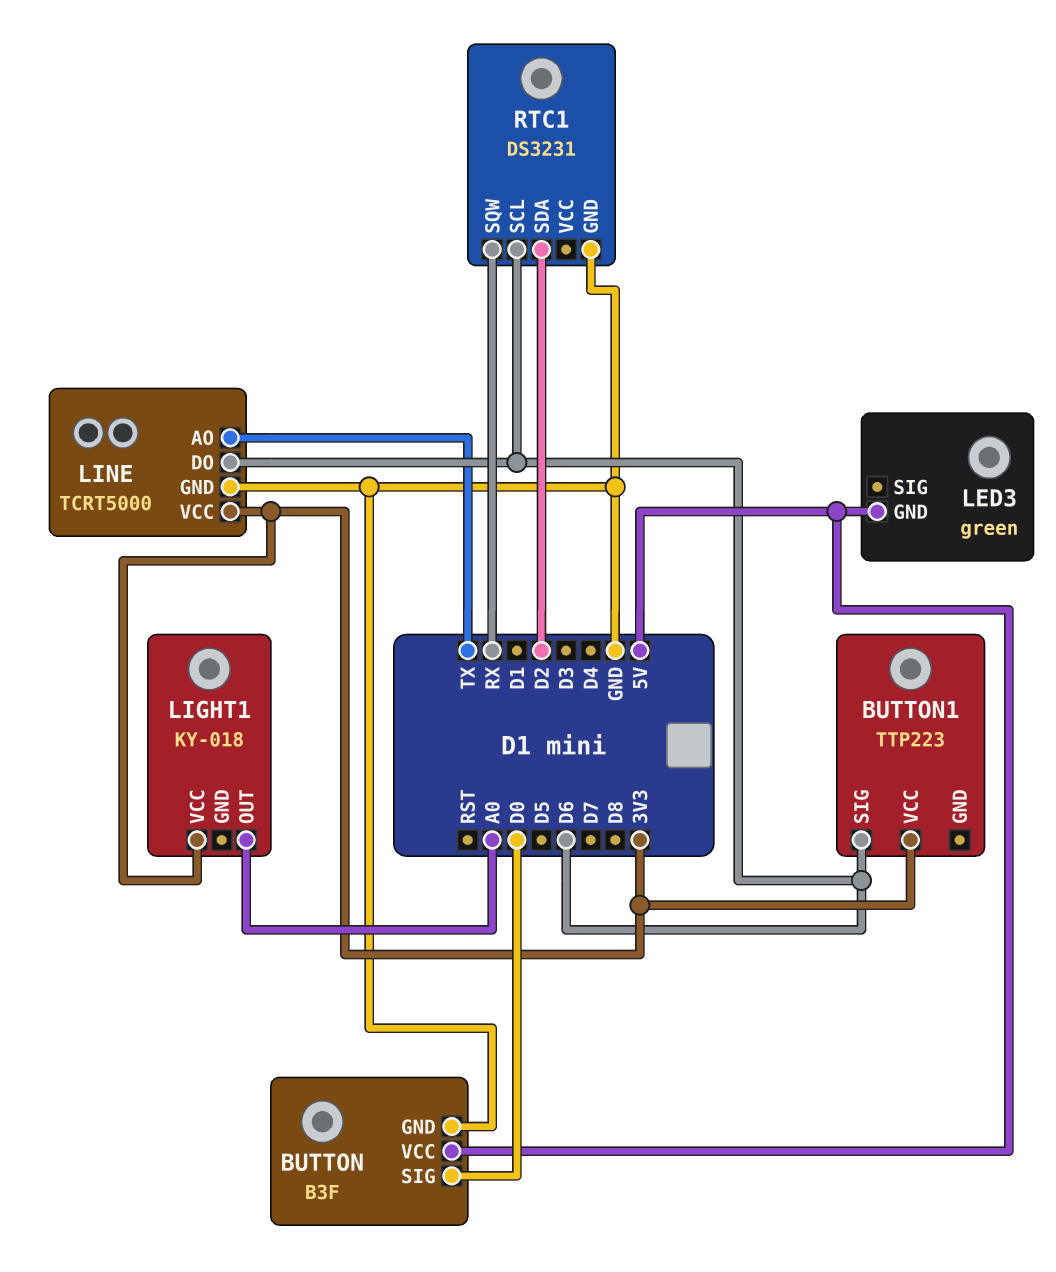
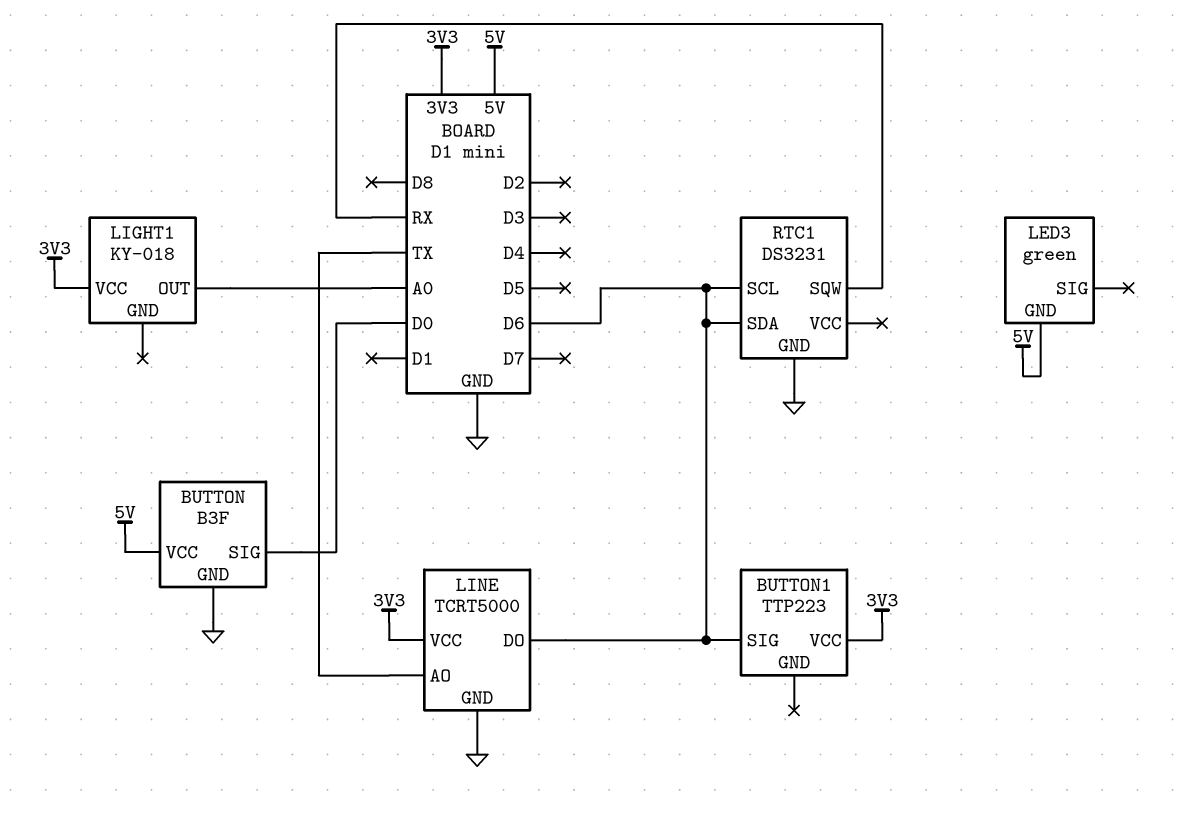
RTC1 pin SDA: D2 -> D6

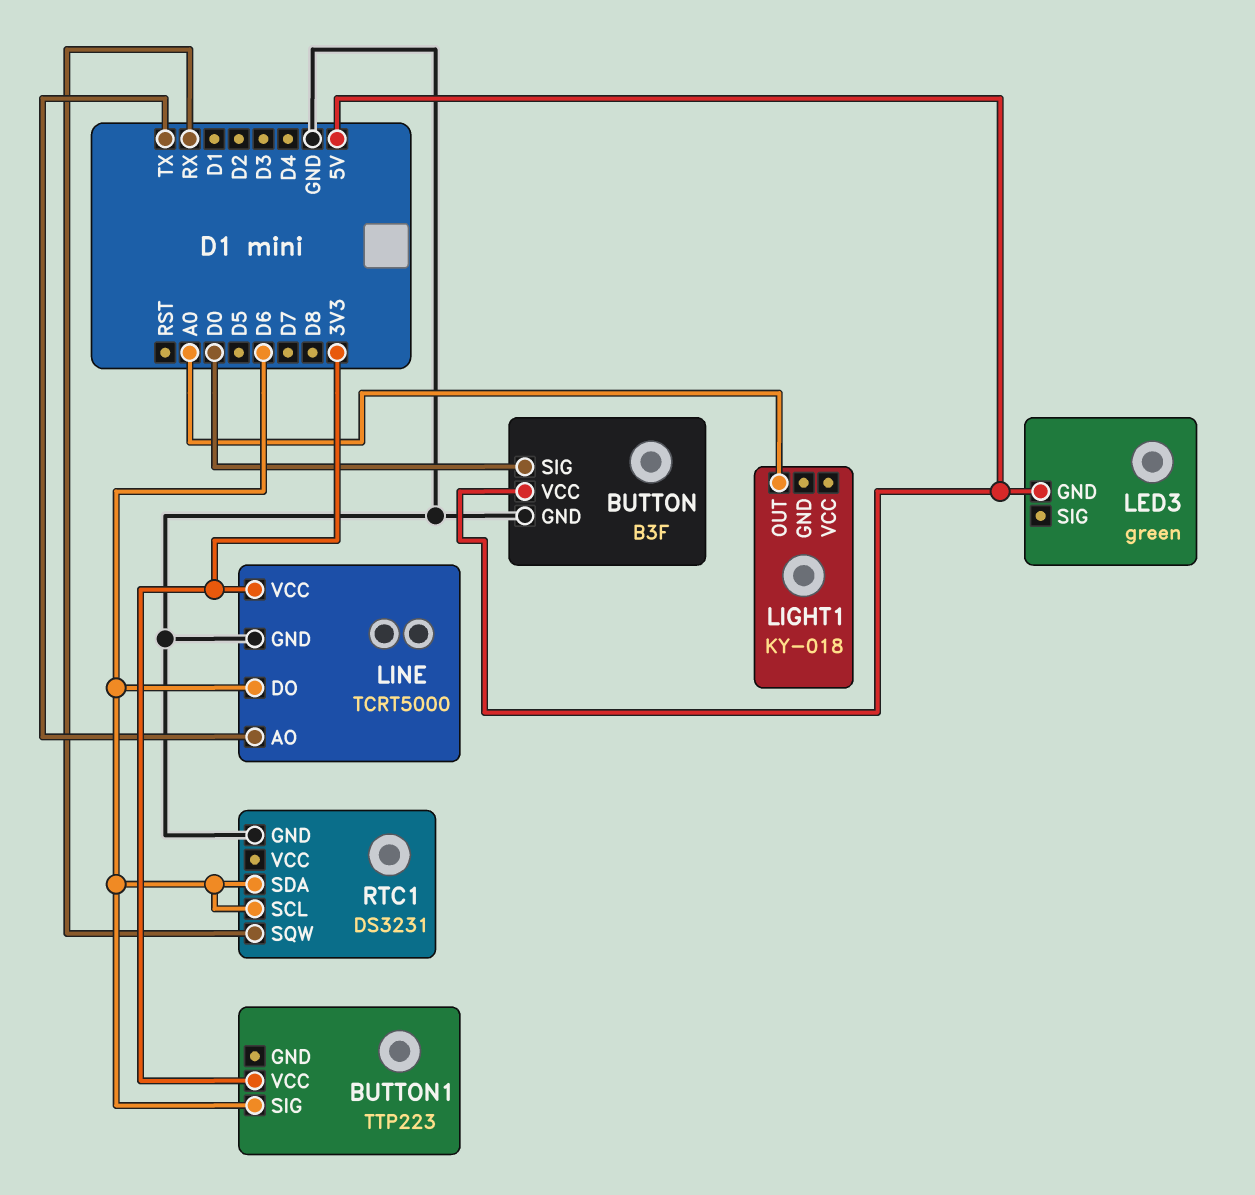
LIGHT1 pin VCC: 3V3 -> none

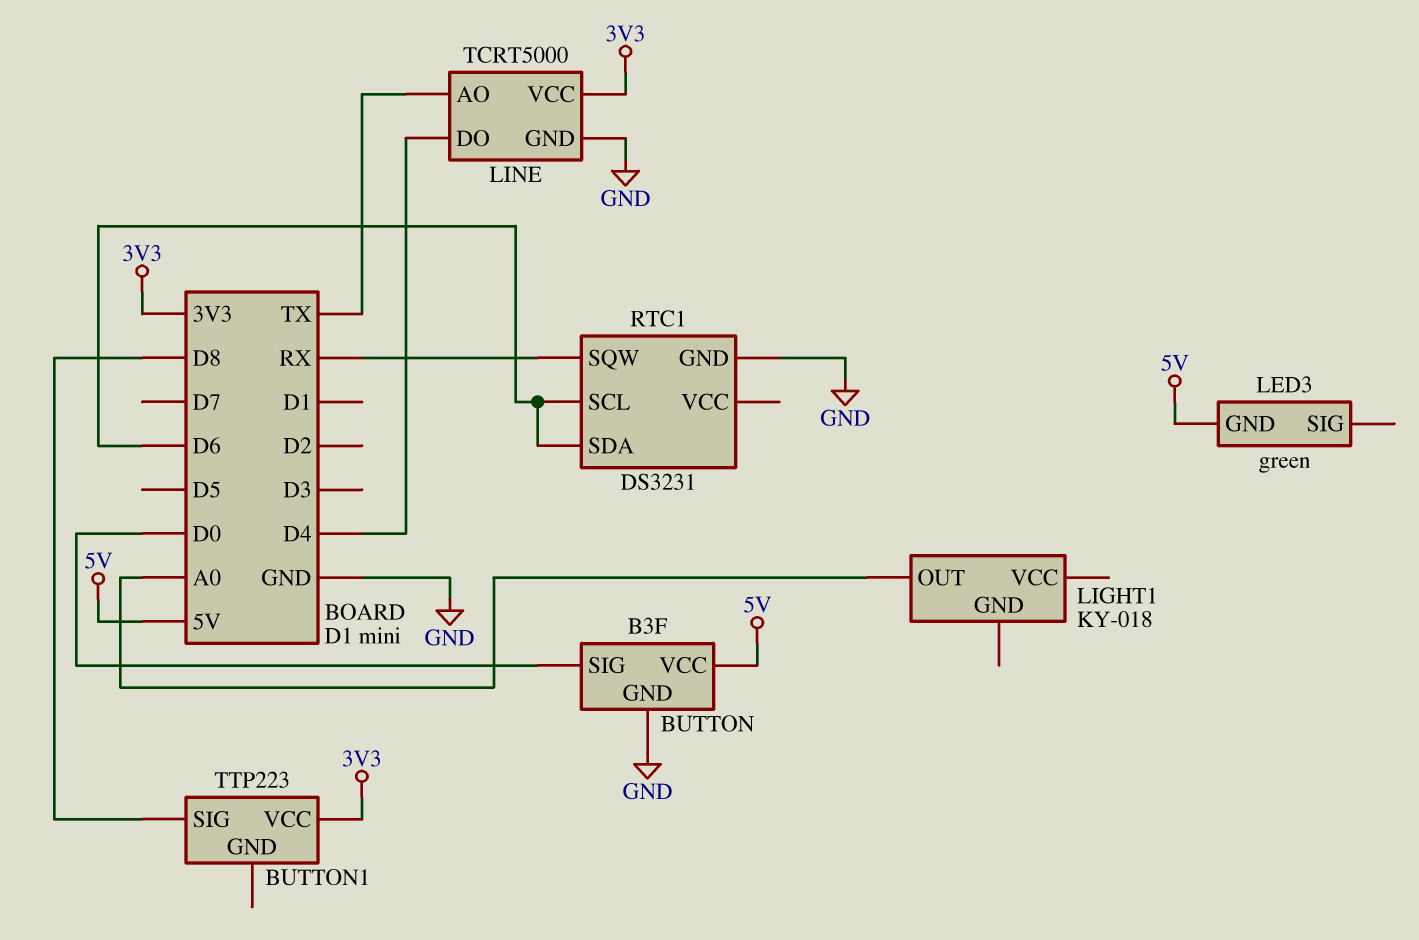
BUTTON1 pin SIG: D6 -> D8
LINE pin DO: D6 -> D4

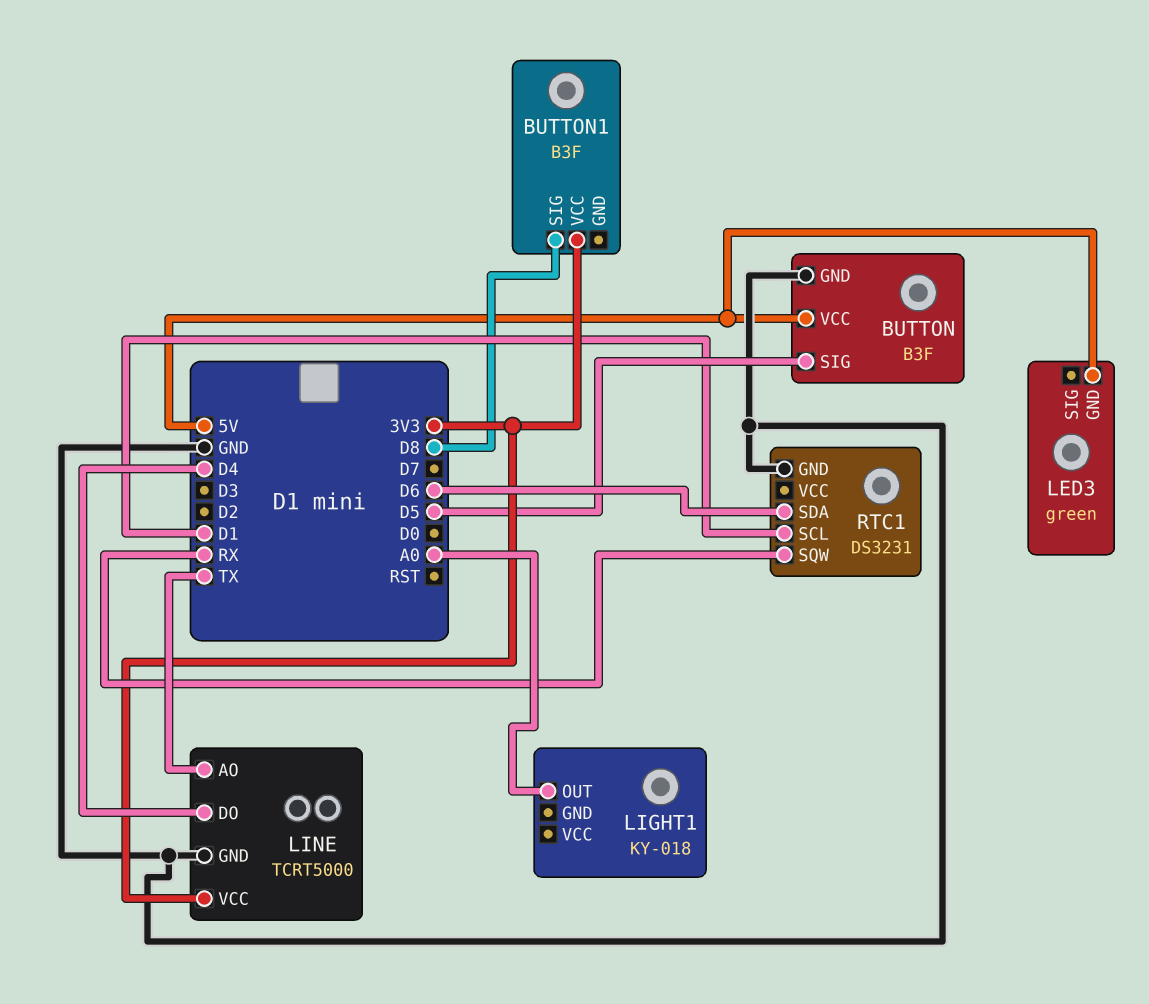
BUTTON pin SIG: D0 -> D5
BUTTON1: TTP223 -> B3F
RTC1 pin SCL: D6 -> D1

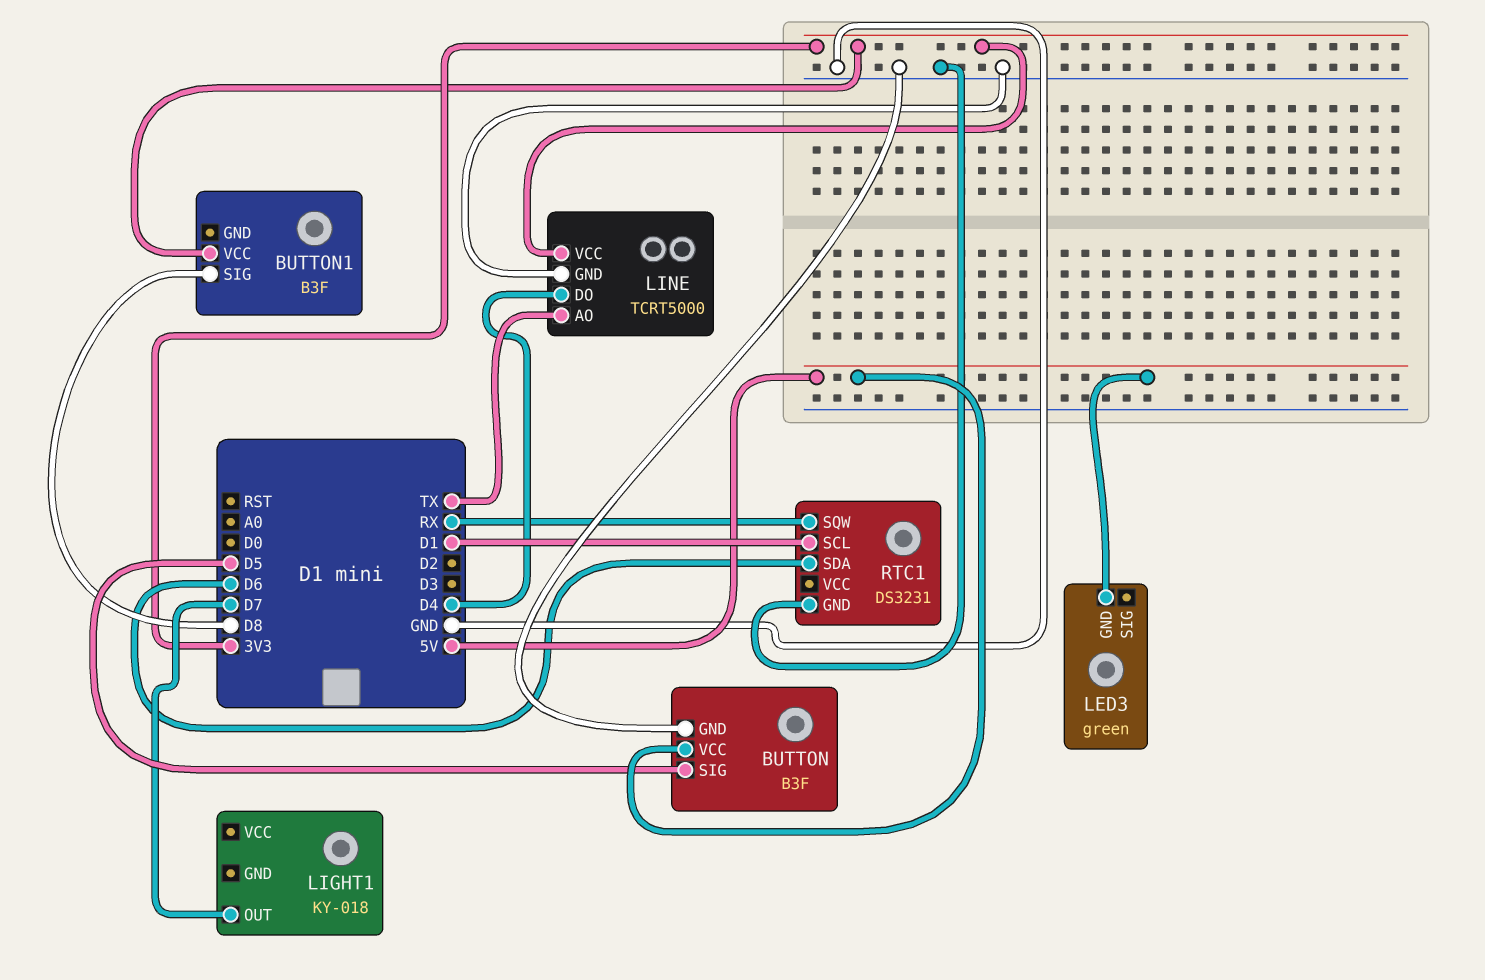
LIGHT1 pin OUT: A0 -> D7

